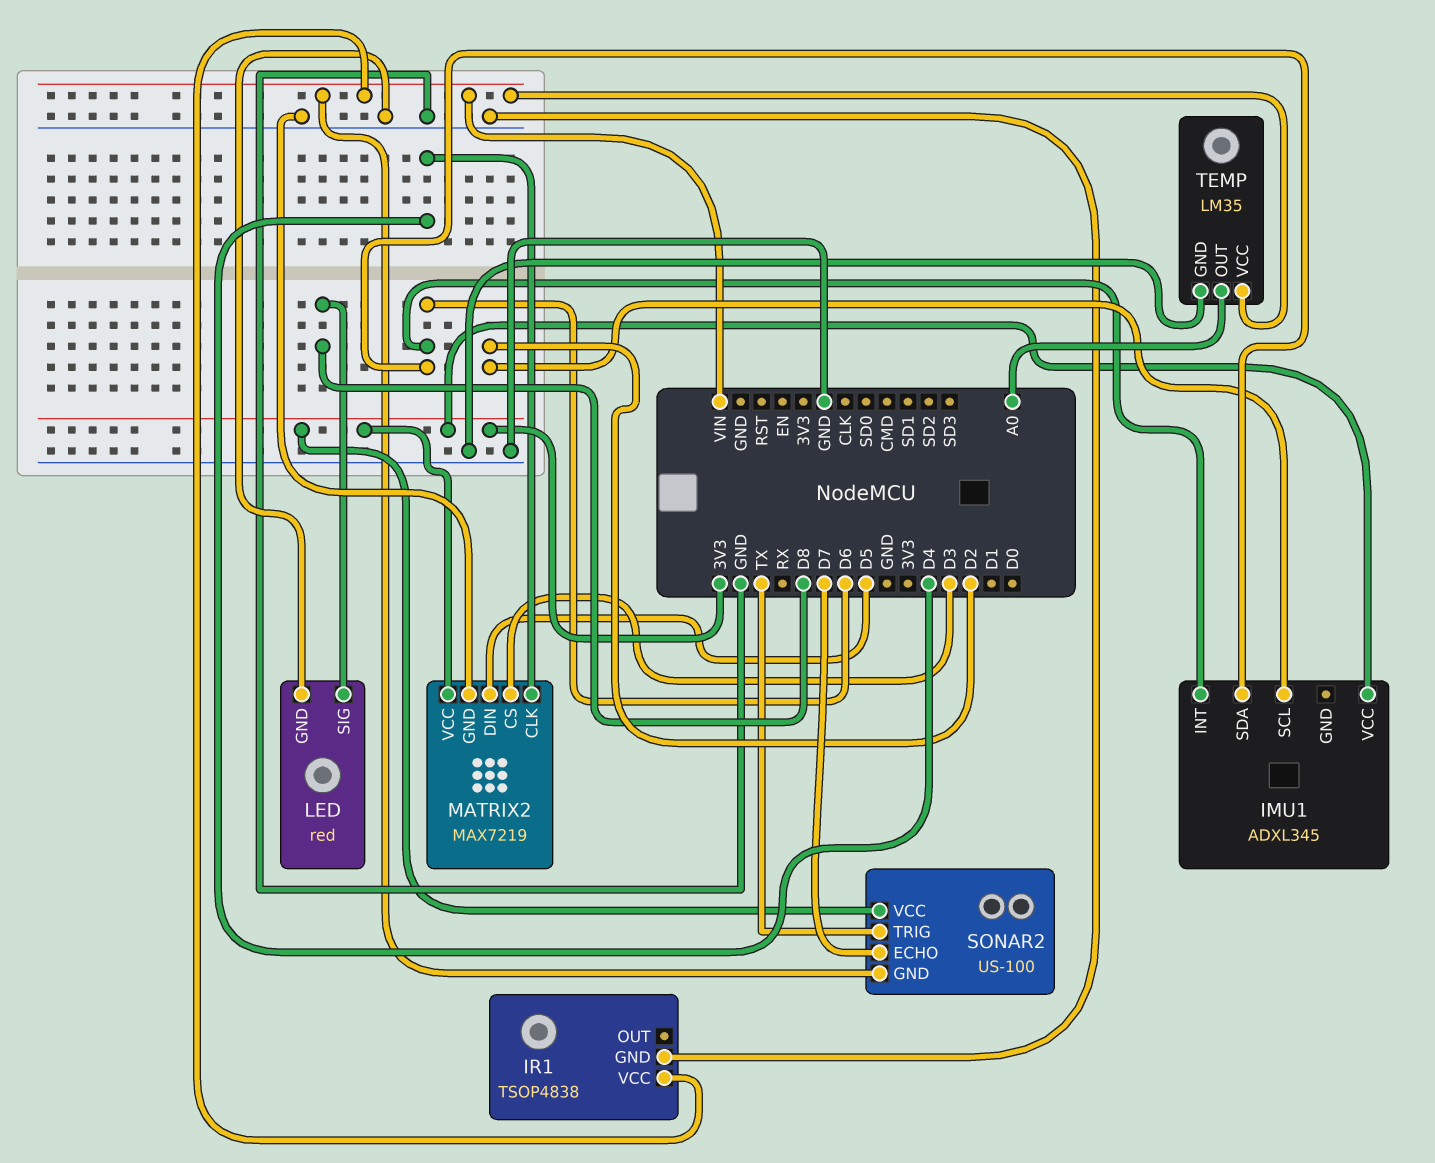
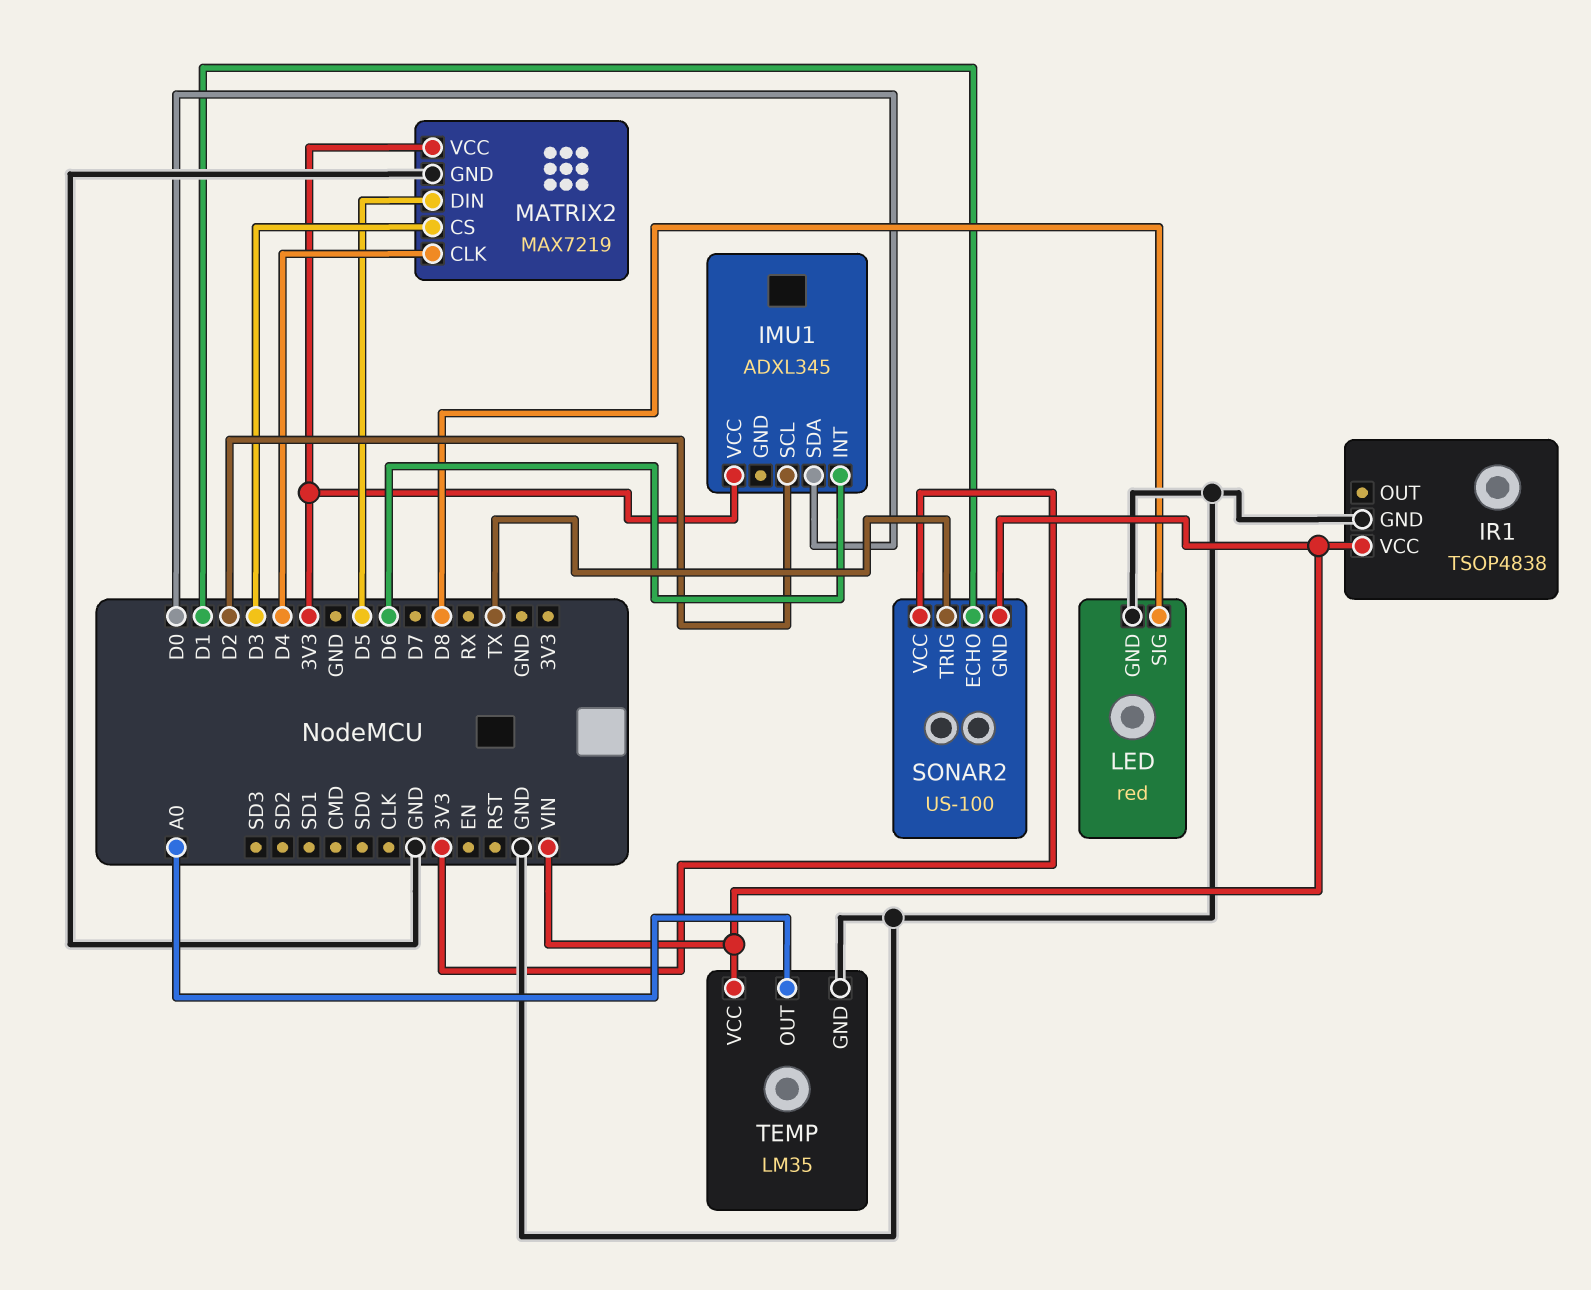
IMU1 pin SDA: D6 -> D0
SONAR2 pin ECHO: D7 -> D1

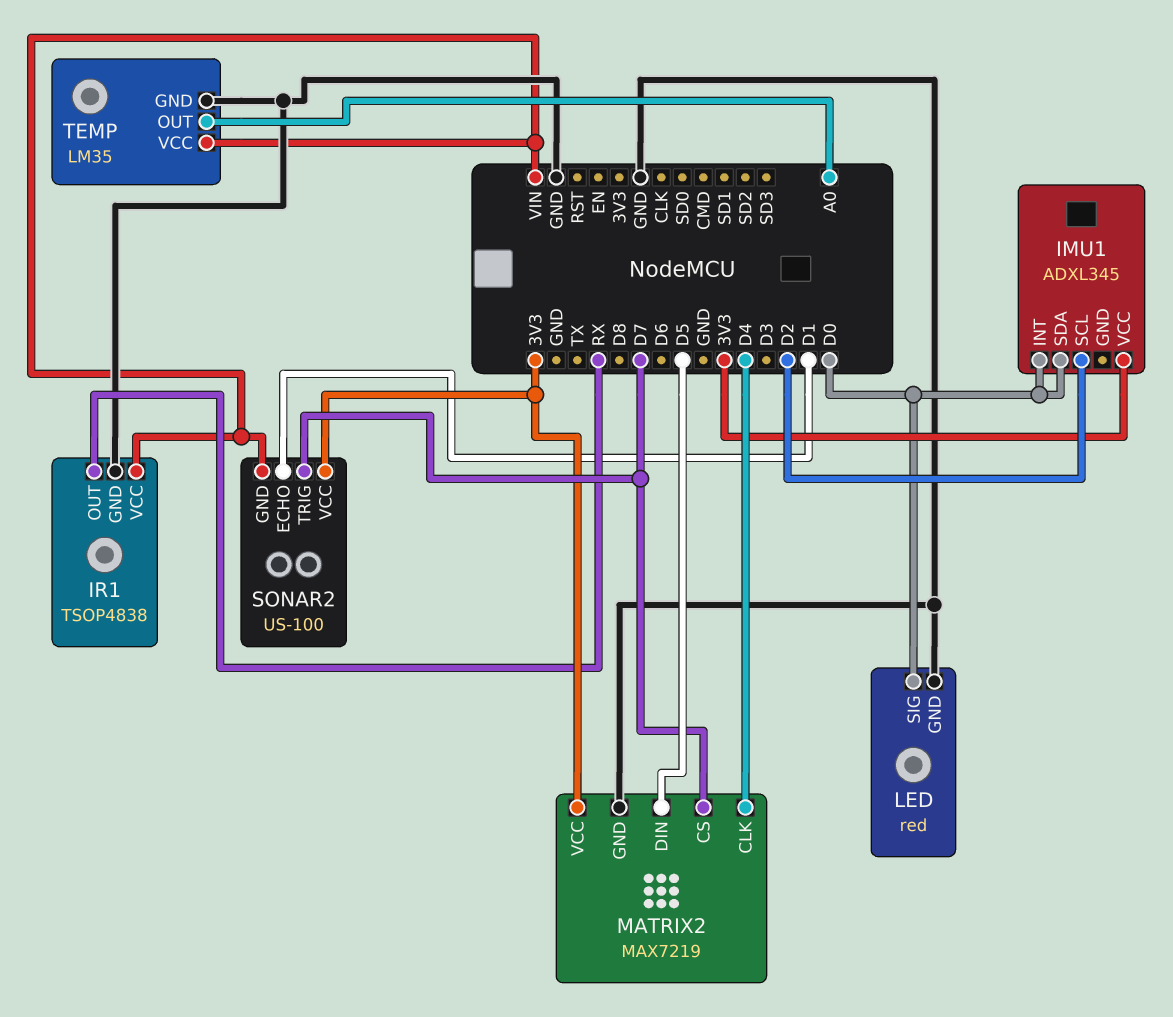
IMU1 pin INT: D6 -> D0
IR1 pin OUT: none -> RX
LED pin SIG: D8 -> D0
MATRIX2 pin CS: D3 -> D7
SONAR2 pin TRIG: TX -> D7

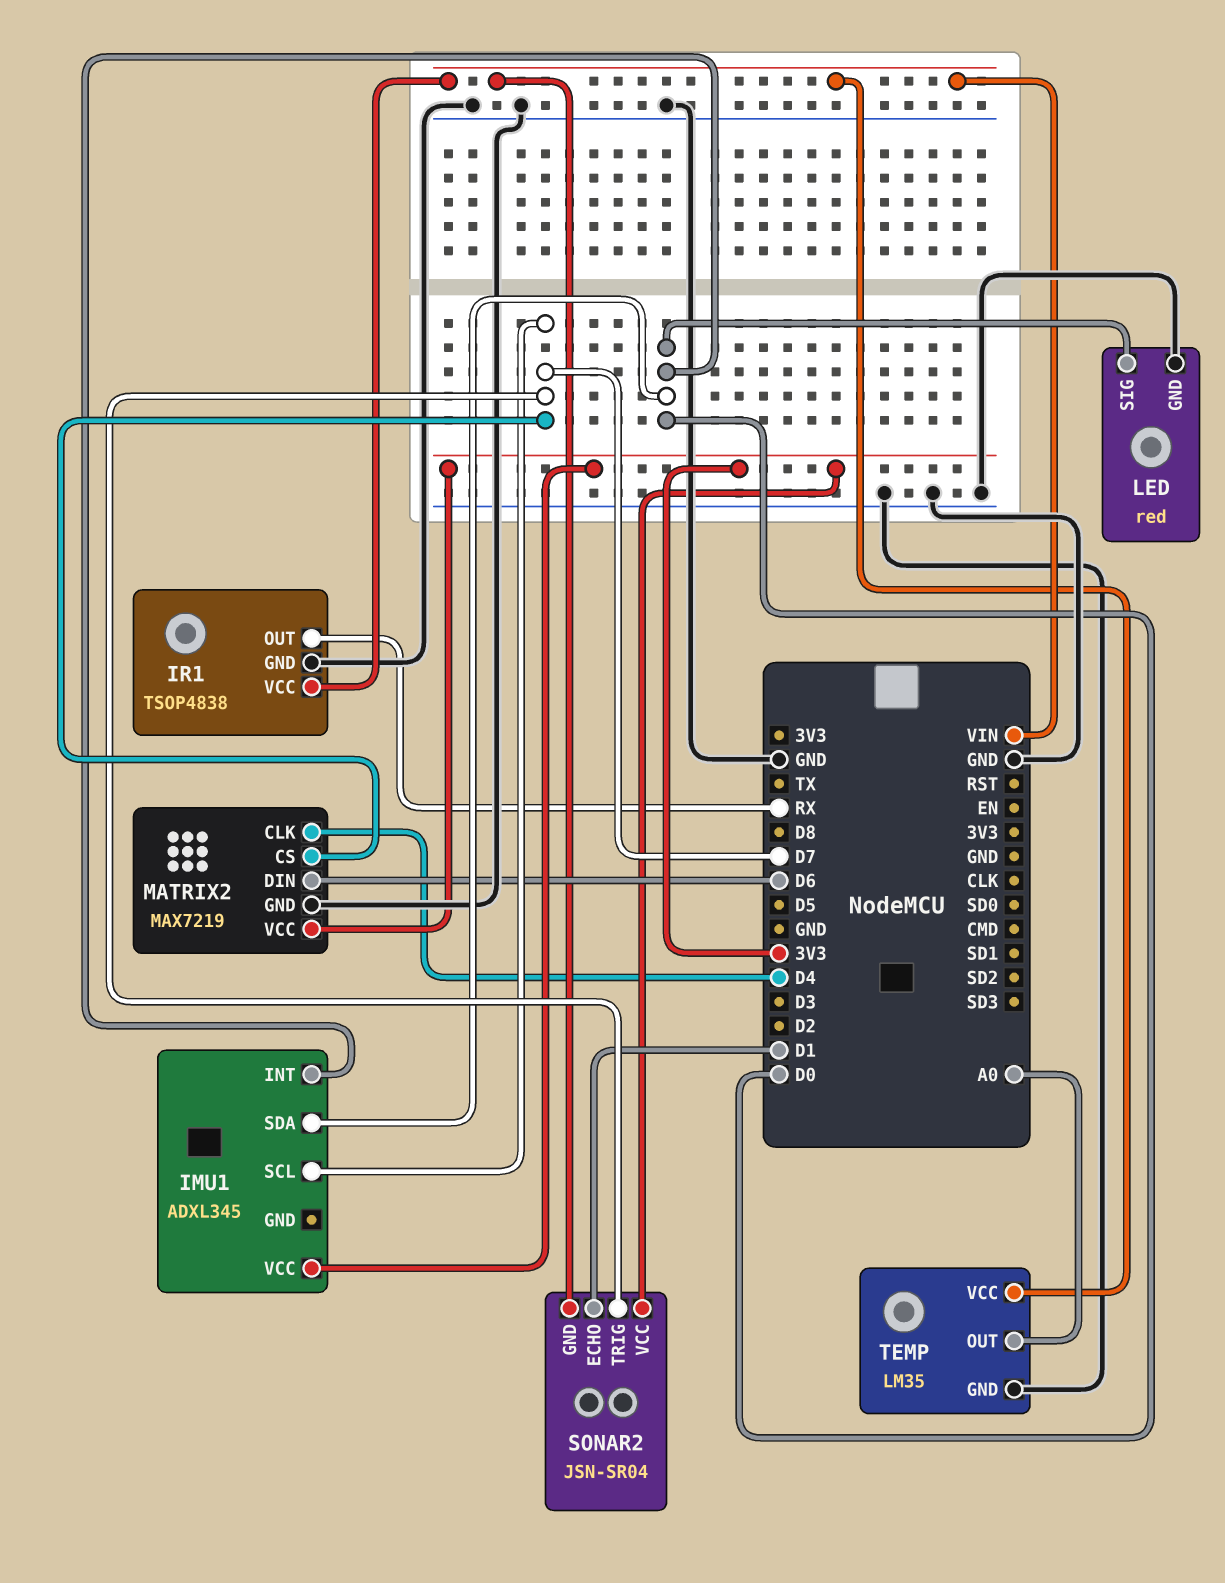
IMU1 pin SCL: D2 -> D7
MATRIX2 pin DIN: D5 -> D6
SONAR2: US-100 -> JSN-SR04

